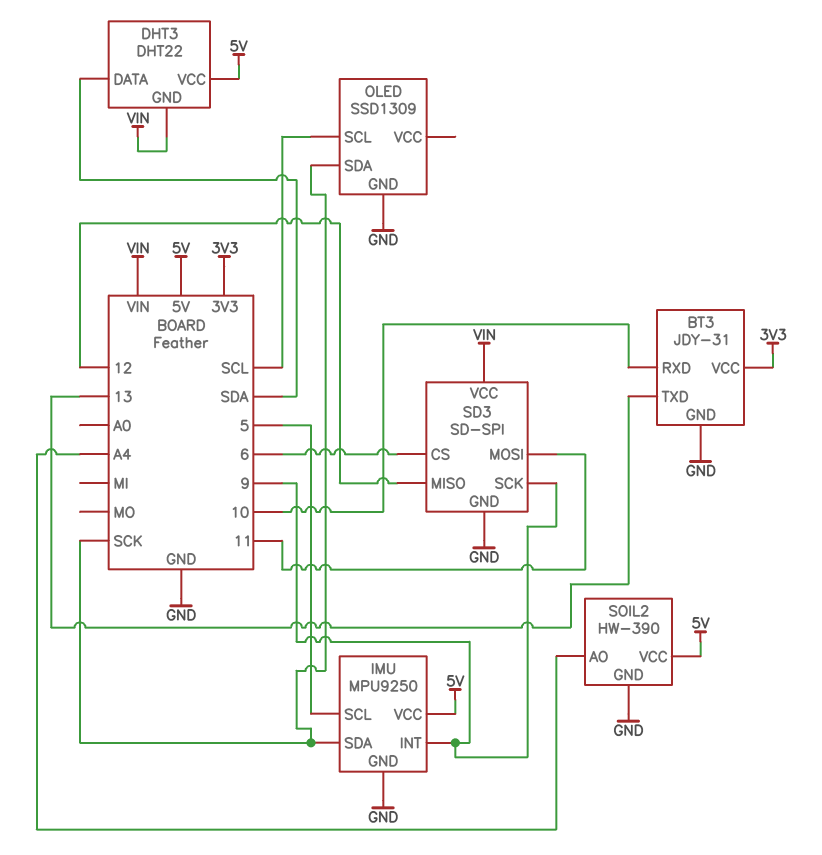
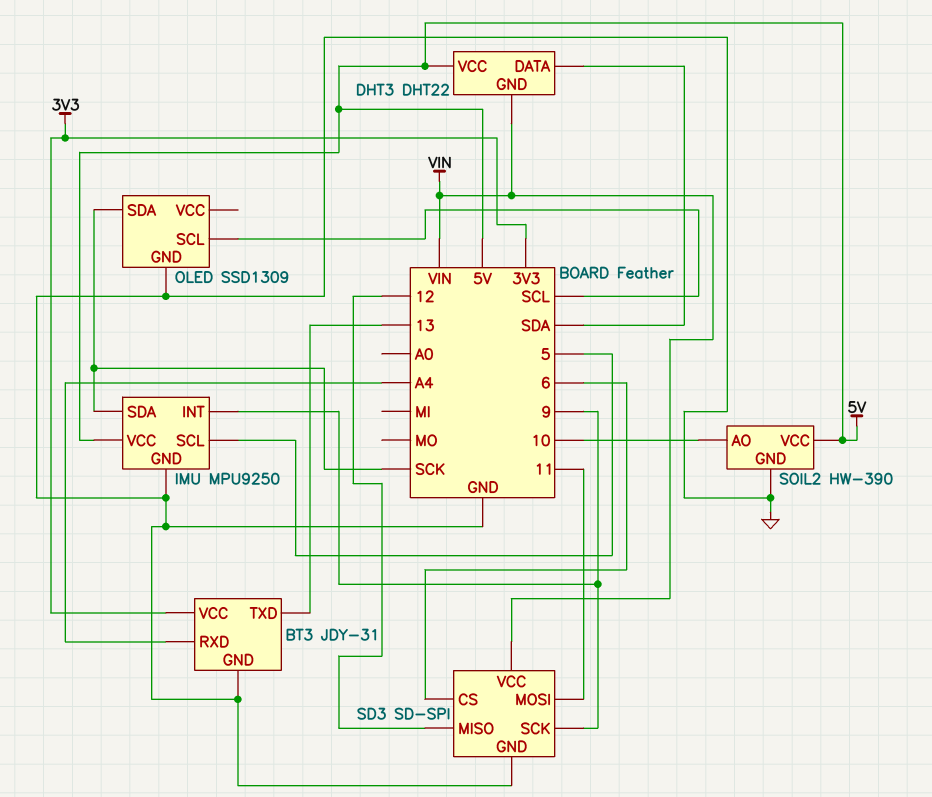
BT3 pin RXD: 10 -> A4
SOIL2 pin AO: A4 -> 10

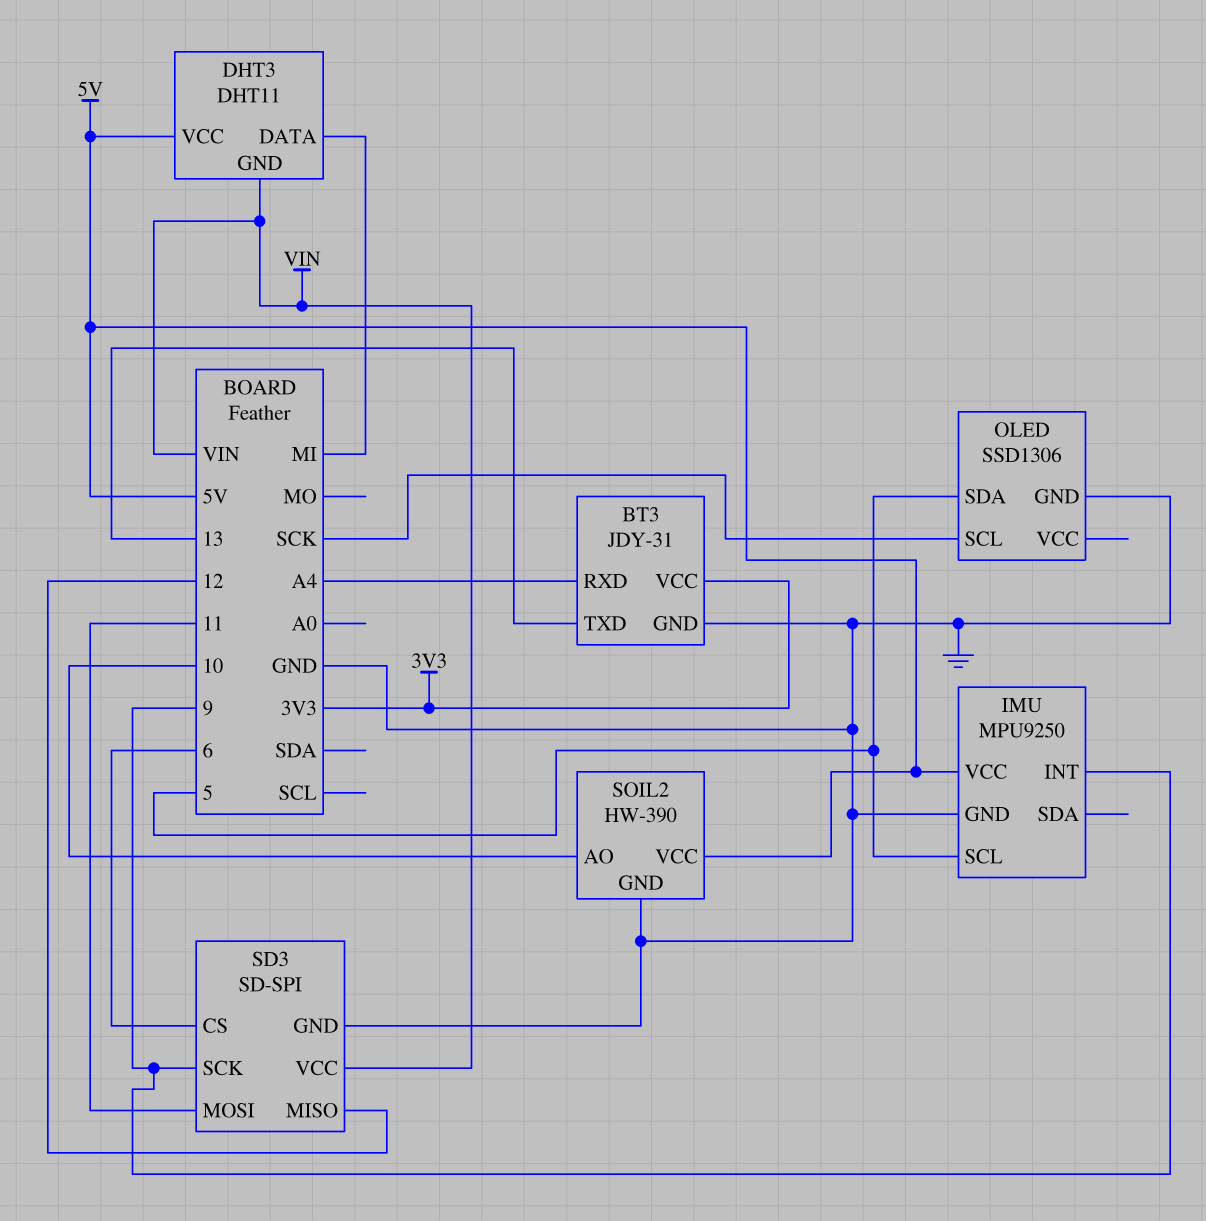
DHT3: DHT22 -> DHT11
DHT3 pin DATA: SDA -> MI
IMU pin SDA: SCK -> none
OLED: SSD1309 -> SSD1306
OLED pin SCL: SCL -> SCK
OLED pin SDA: SCK -> 5

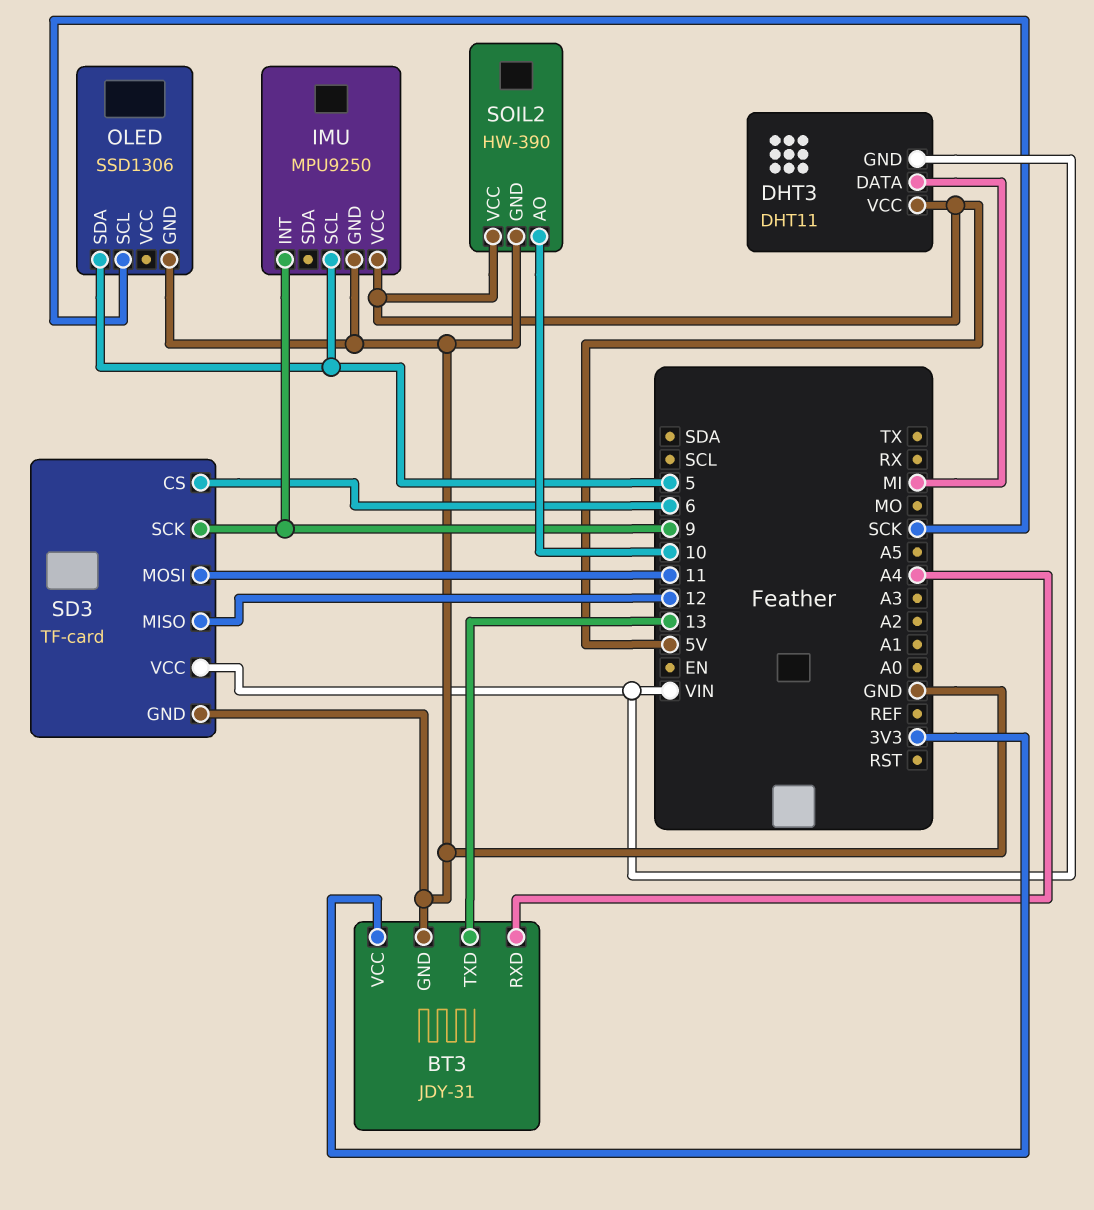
SD3: SD-SPI -> TF-card

